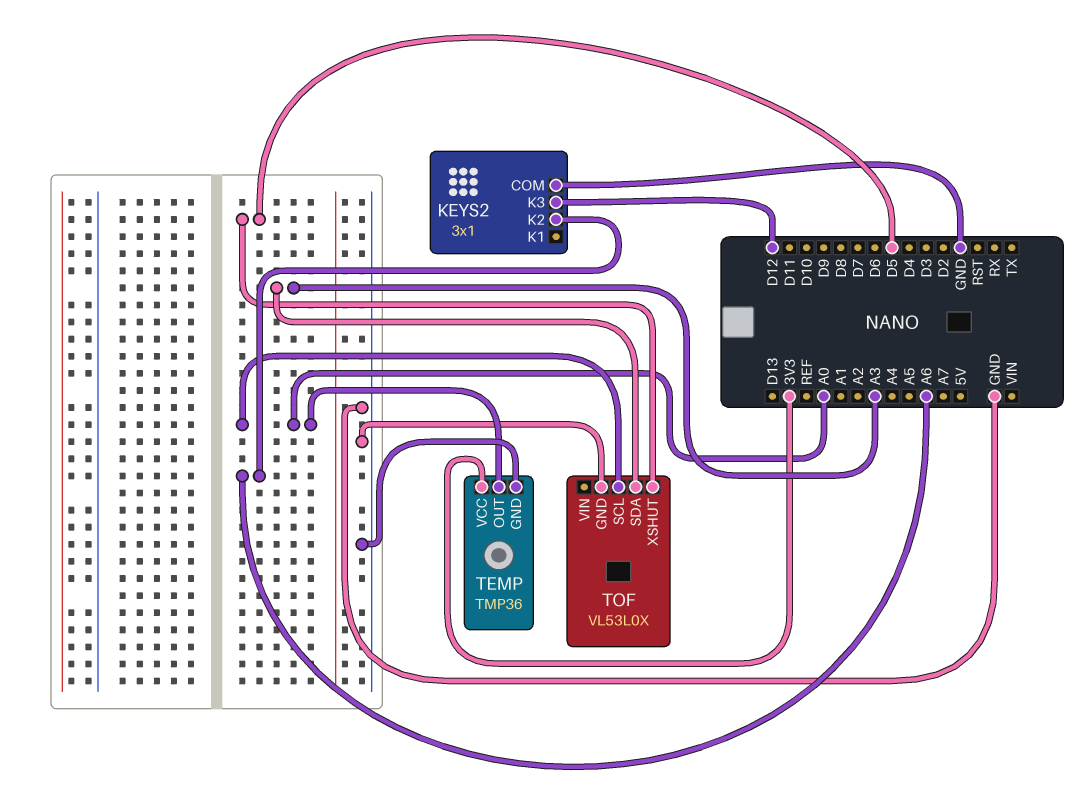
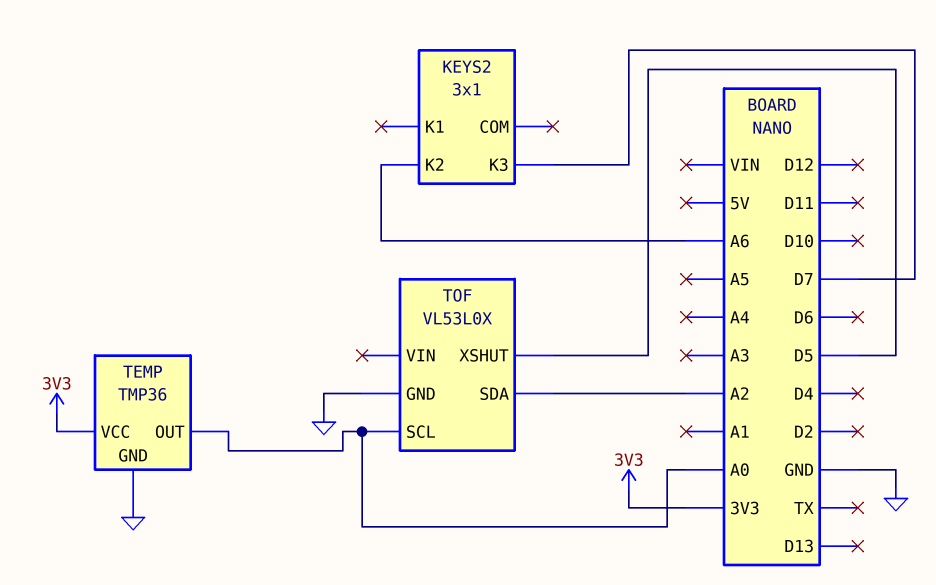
KEYS2 pin COM: GND -> none
KEYS2 pin K3: D12 -> D7
TOF pin SDA: A3 -> A2

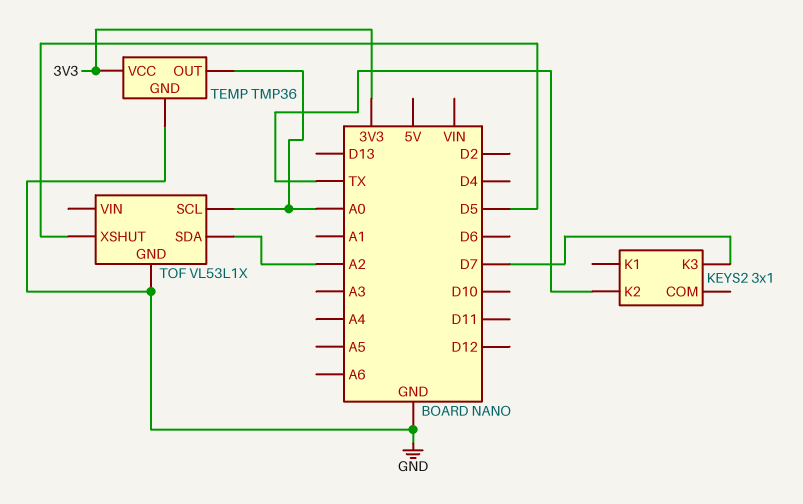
KEYS2 pin K2: A6 -> TX
TOF: VL53L0X -> VL53L1X

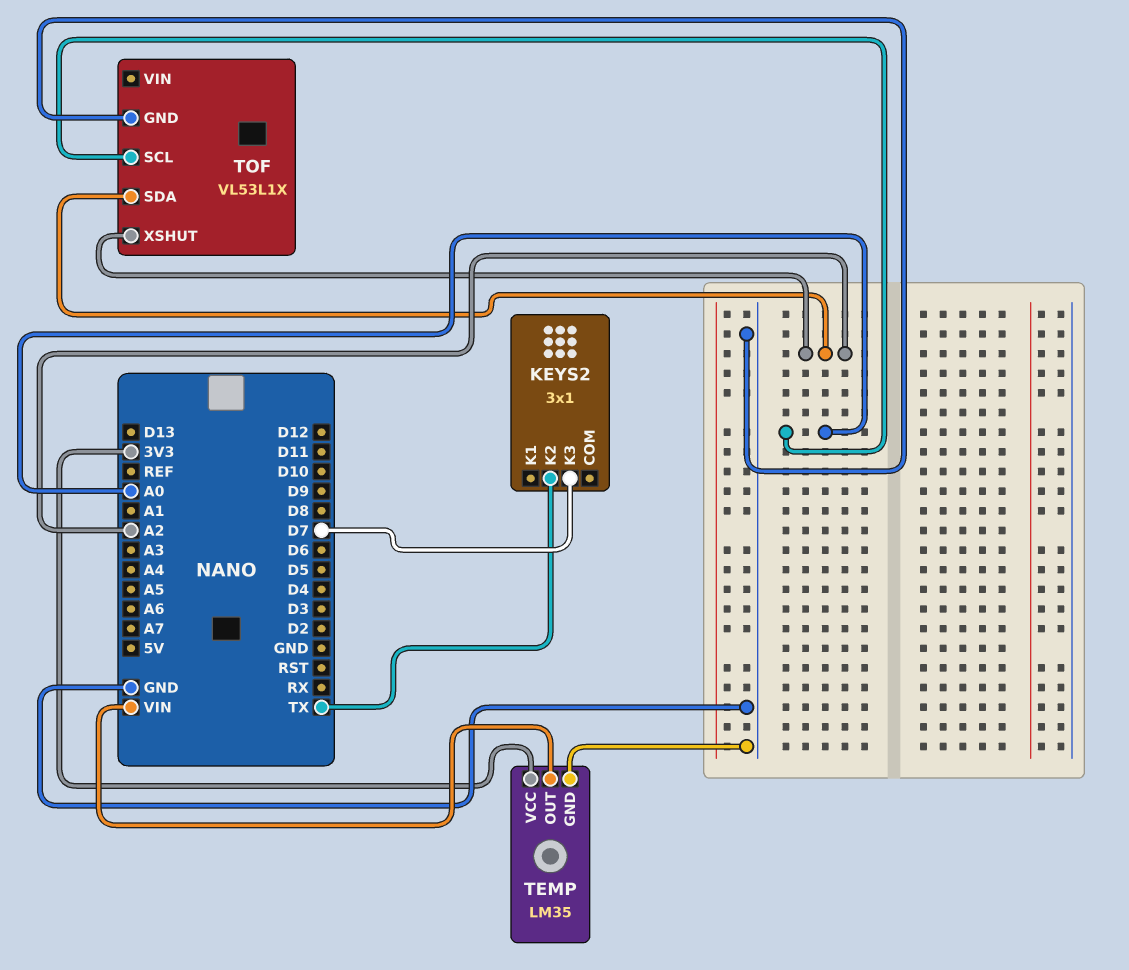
TEMP: TMP36 -> LM35
TEMP pin OUT: A0 -> VIN
TOF pin XSHUT: D5 -> A2

